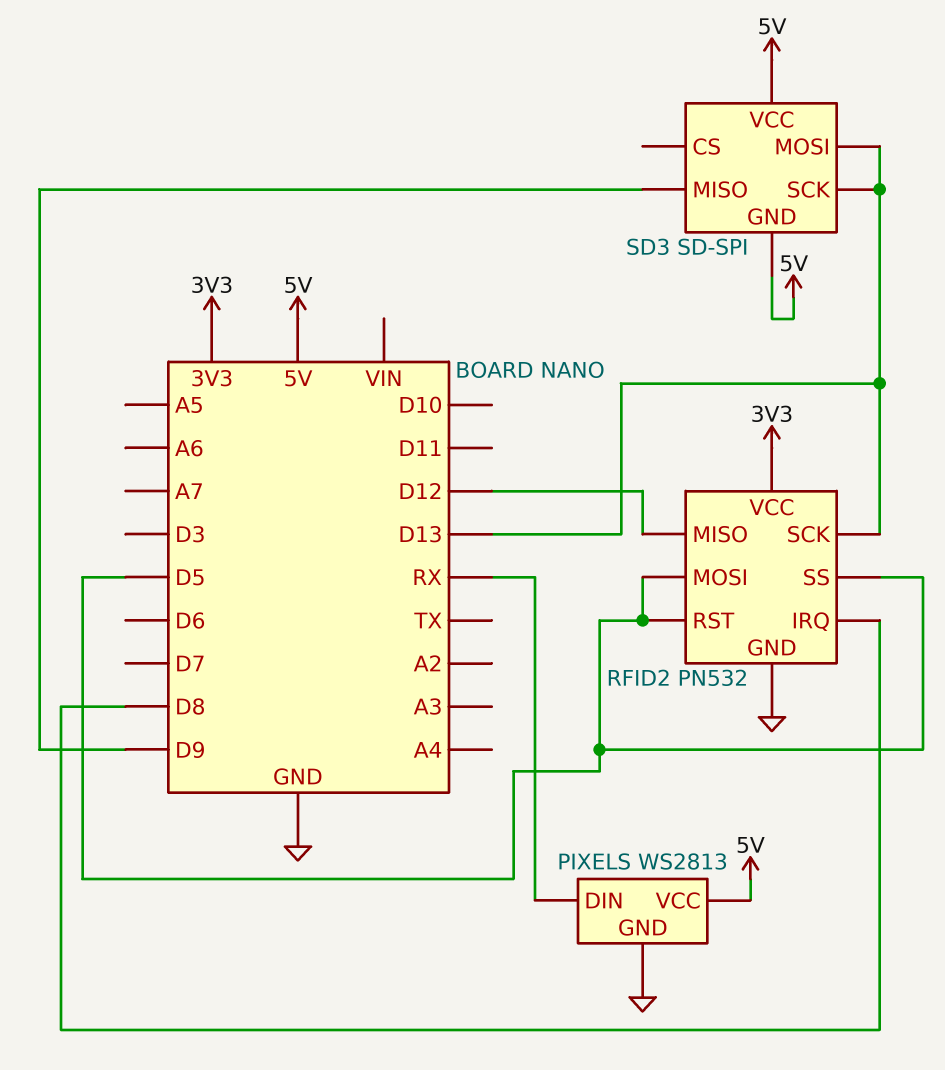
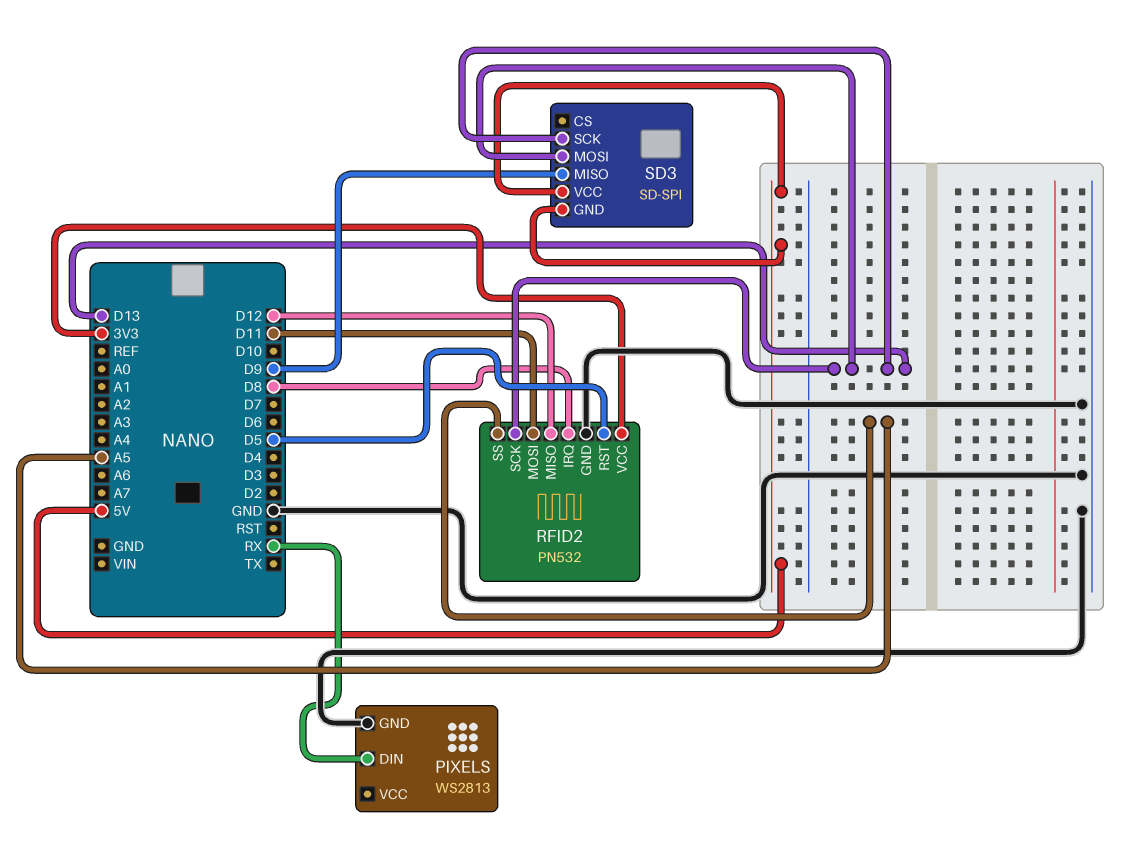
PIXELS pin VCC: 5V -> none
RFID2 pin MOSI: D5 -> D11
RFID2 pin SS: D5 -> A5

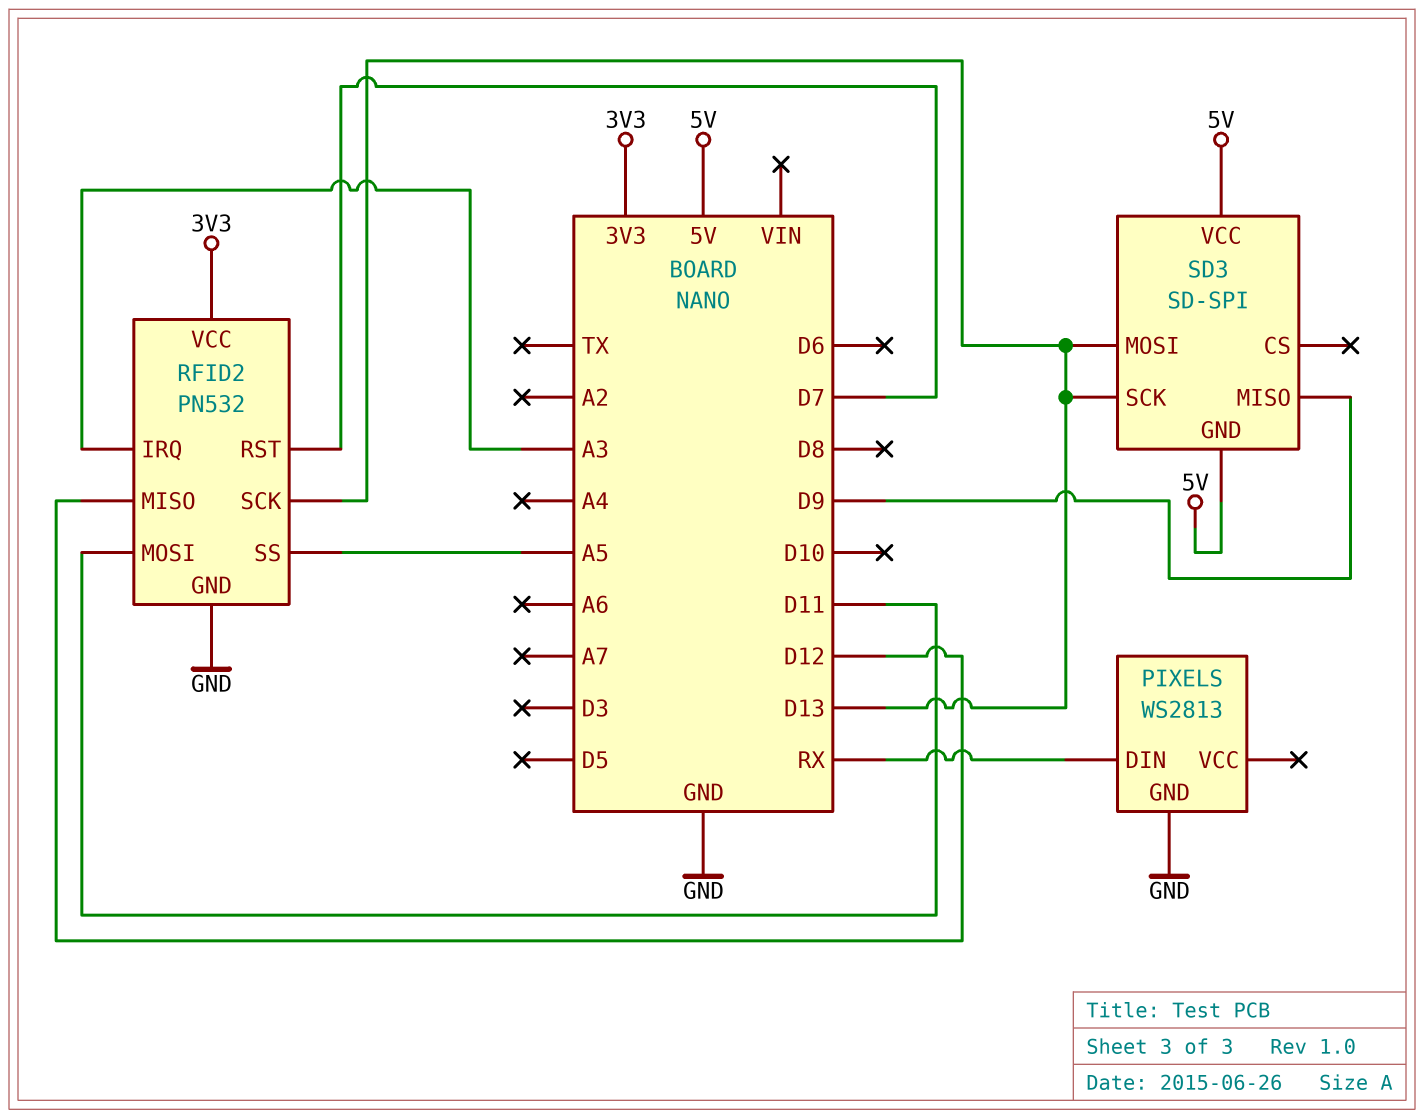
RFID2 pin IRQ: D8 -> A3
RFID2 pin RST: D5 -> D7

